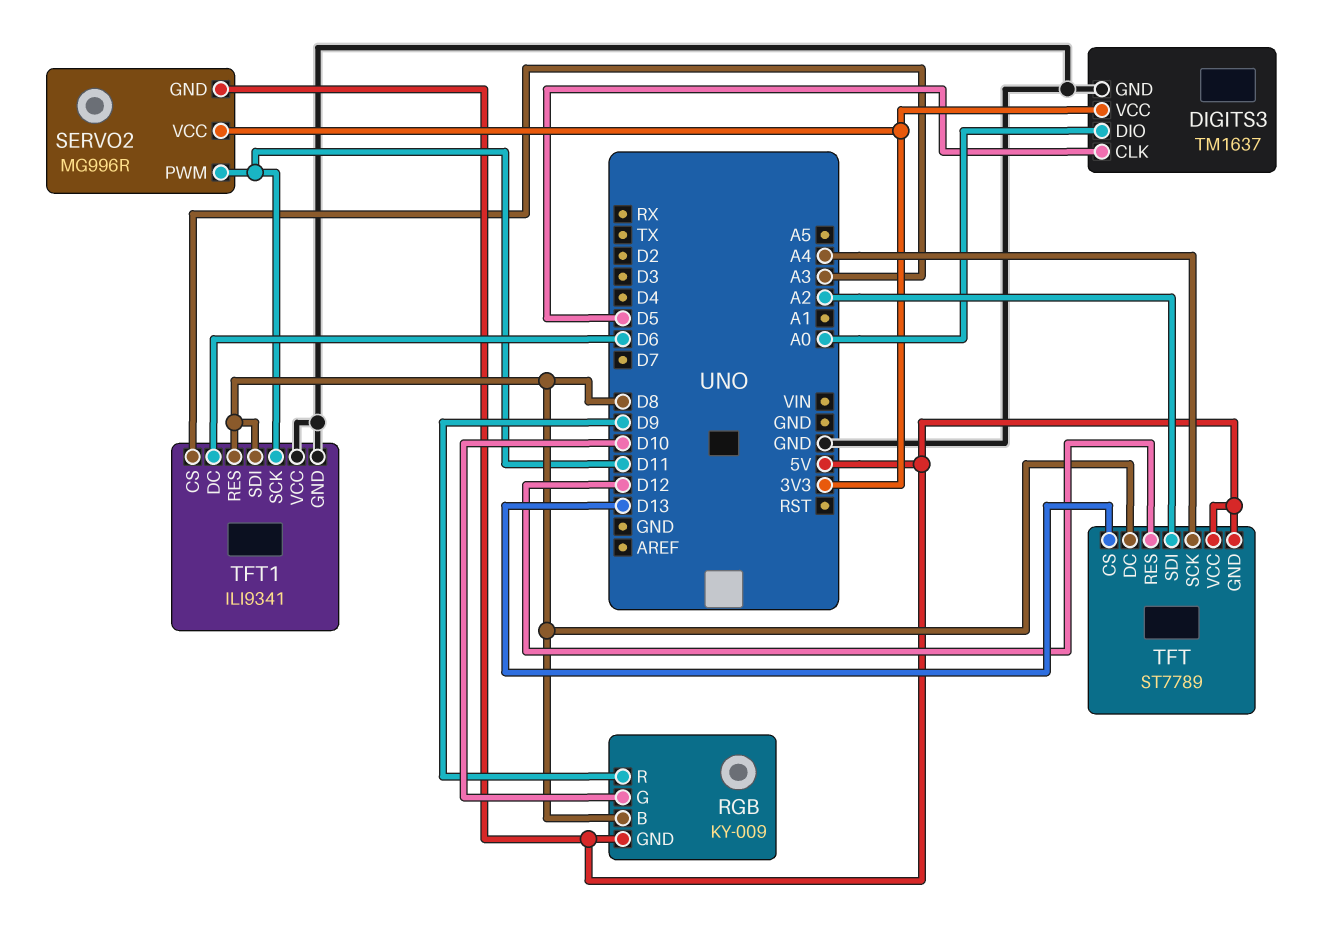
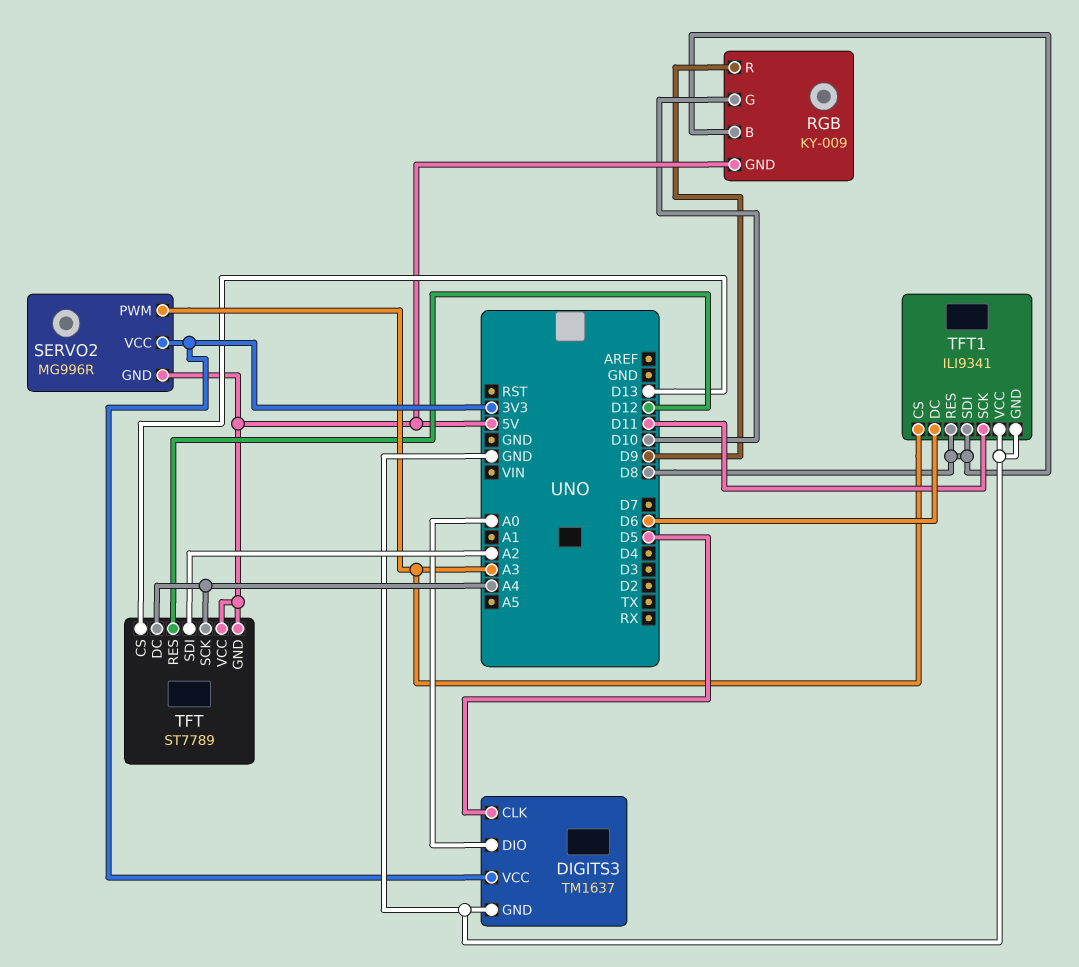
SERVO2 pin PWM: D11 -> A3
TFT pin DC: D8 -> A4

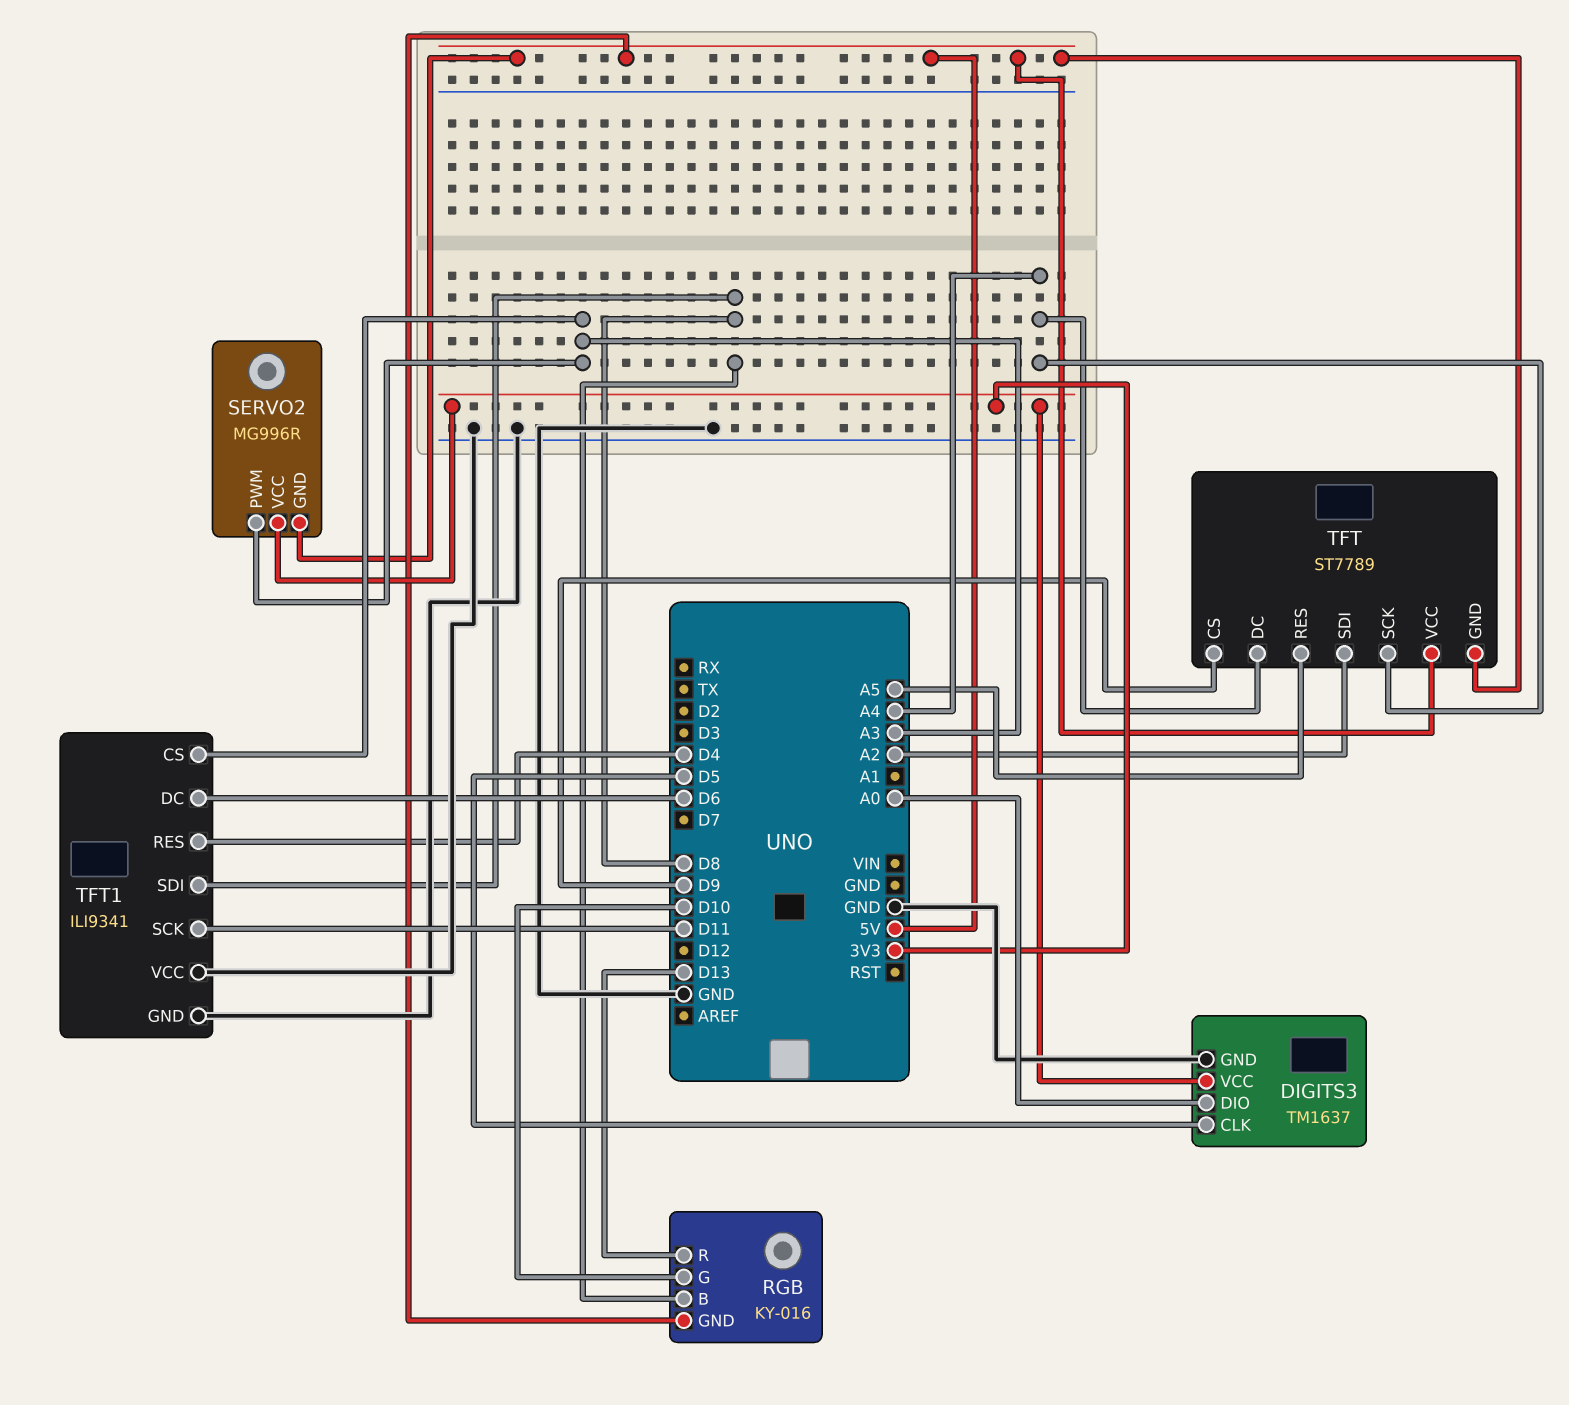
RGB: KY-009 -> KY-016
RGB pin R: D9 -> D13
TFT pin CS: D13 -> D9
TFT pin RES: D12 -> A5
TFT1 pin RES: D8 -> D4

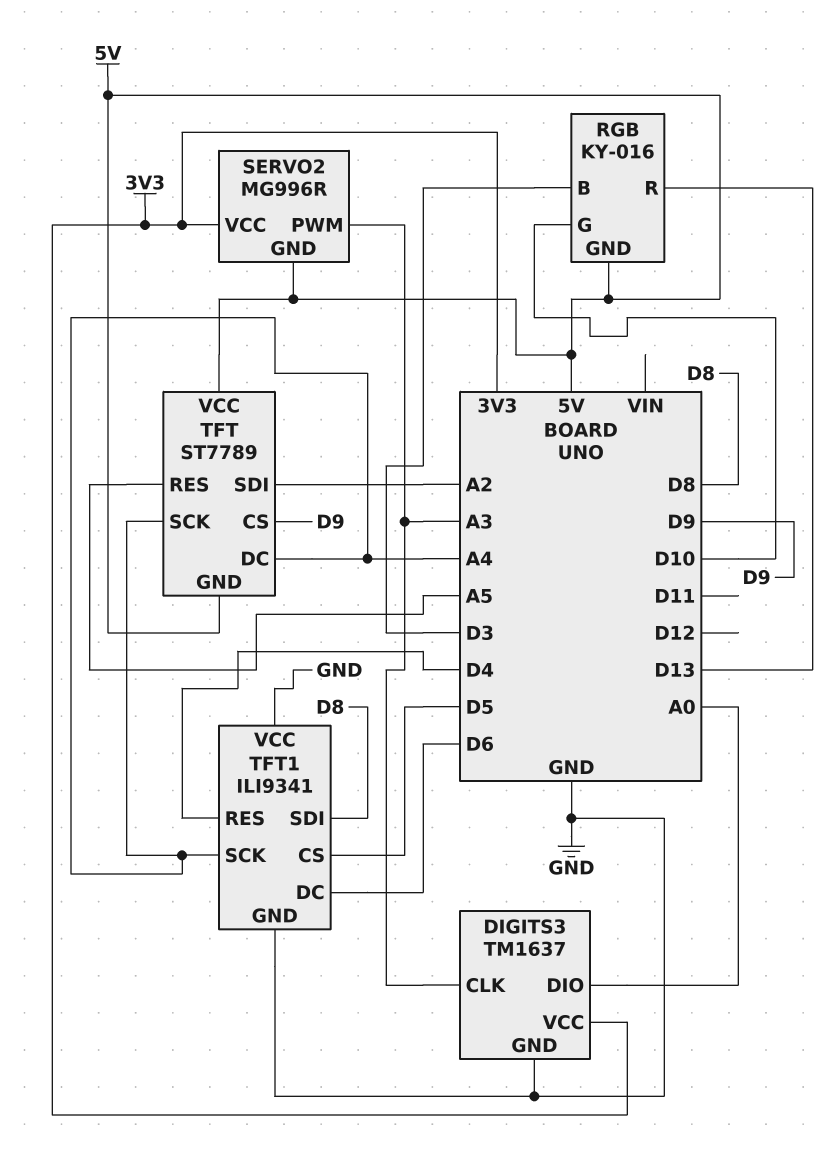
DIGITS3 pin CLK: D5 -> A3
RGB pin B: D8 -> D3
TFT1 pin CS: A3 -> D5
TFT1 pin SCK: D11 -> A4

